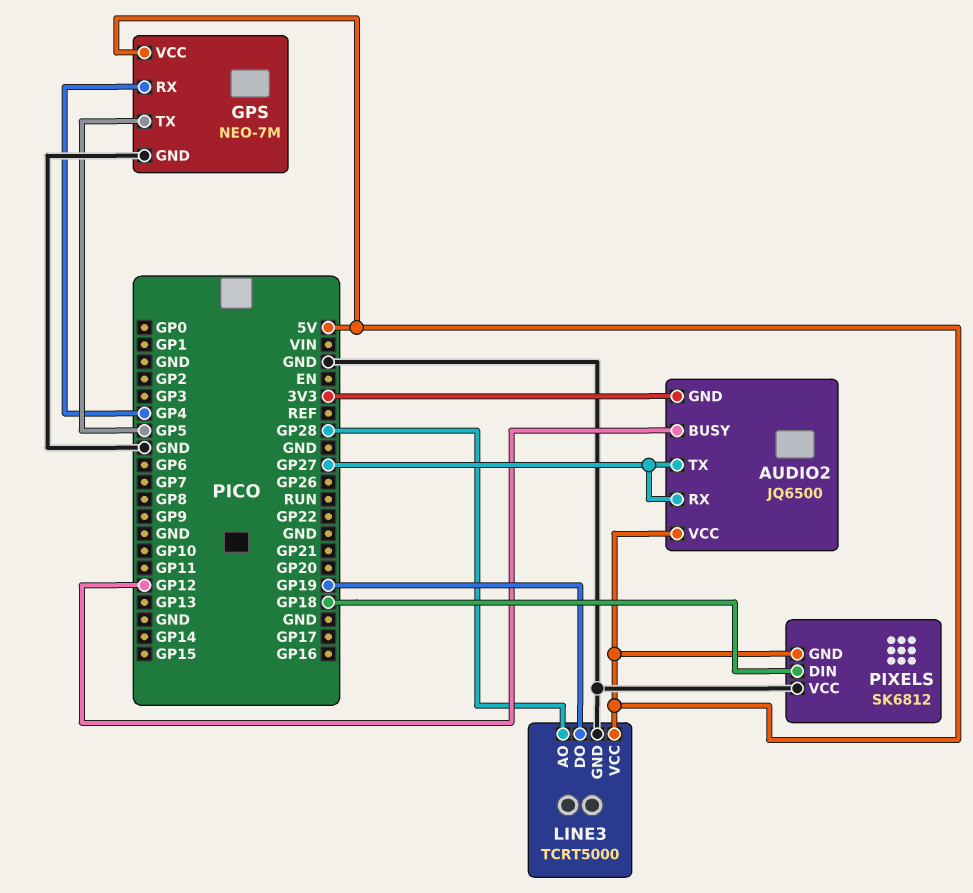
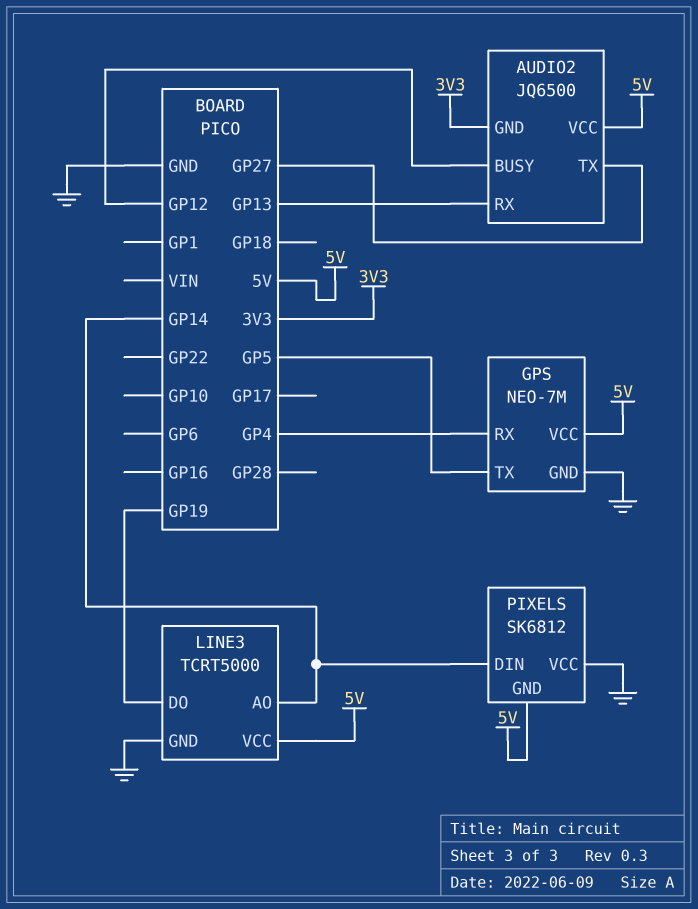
AUDIO2 pin RX: GP27 -> GP13
LINE3 pin AO: GP28 -> GP14
PIXELS pin DIN: GP18 -> GP14

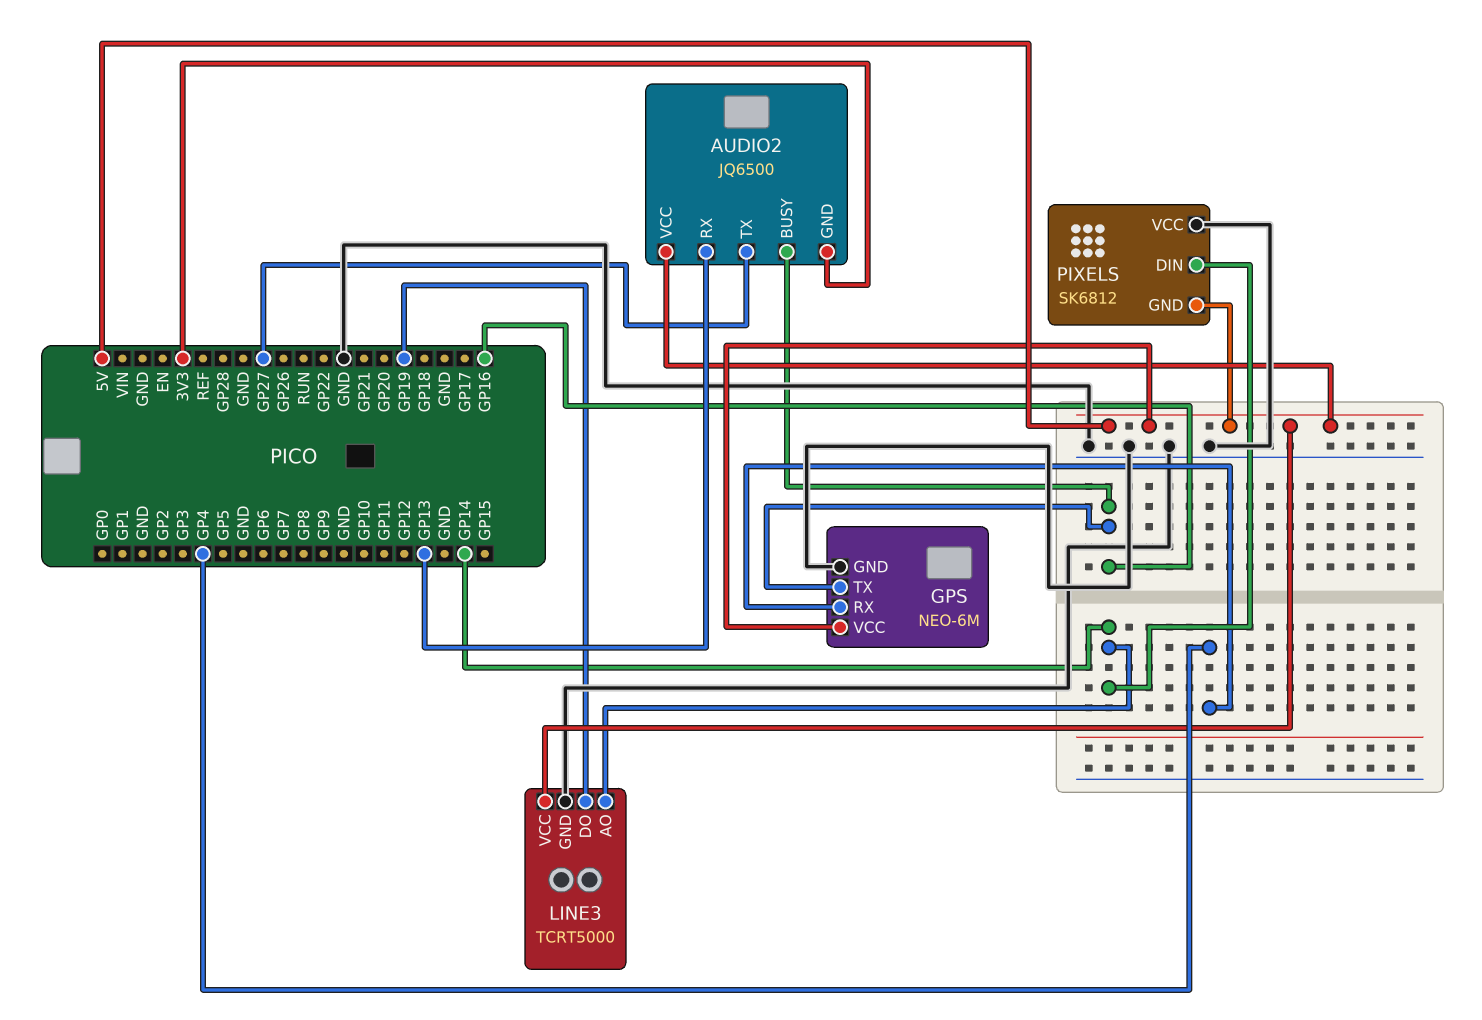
AUDIO2 pin BUSY: GP12 -> GP16
GPS: NEO-7M -> NEO-6M
GPS pin TX: GP5 -> GP16

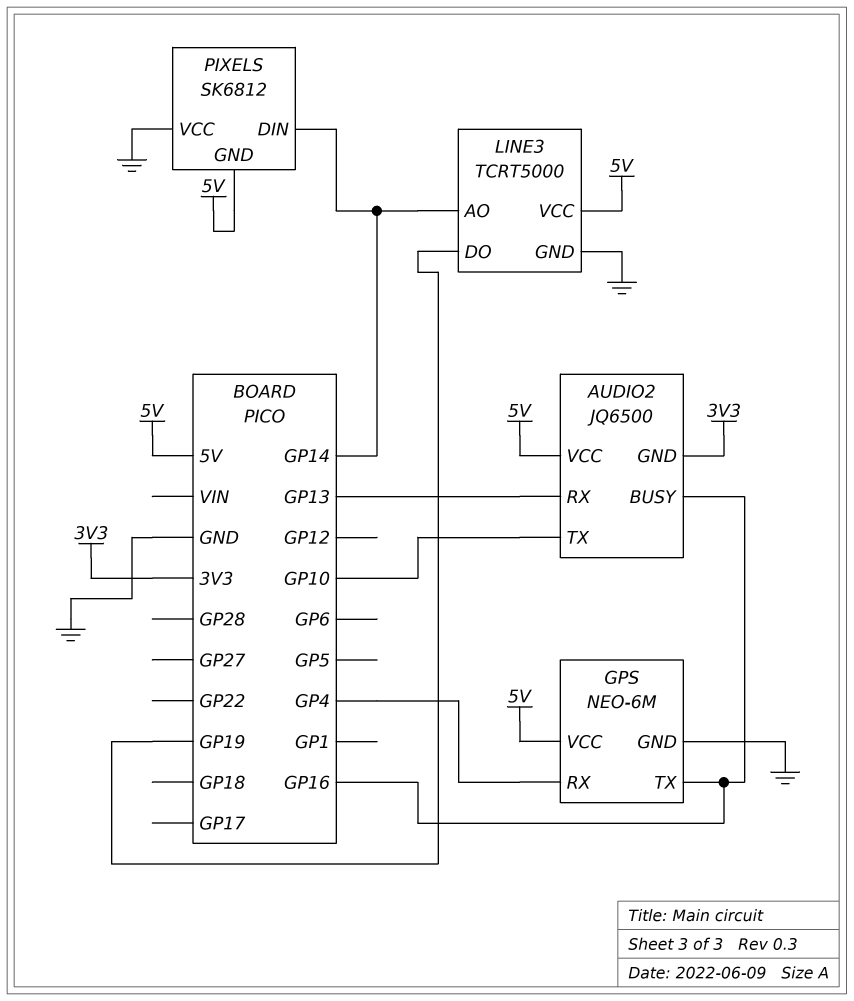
AUDIO2 pin TX: GP27 -> GP10

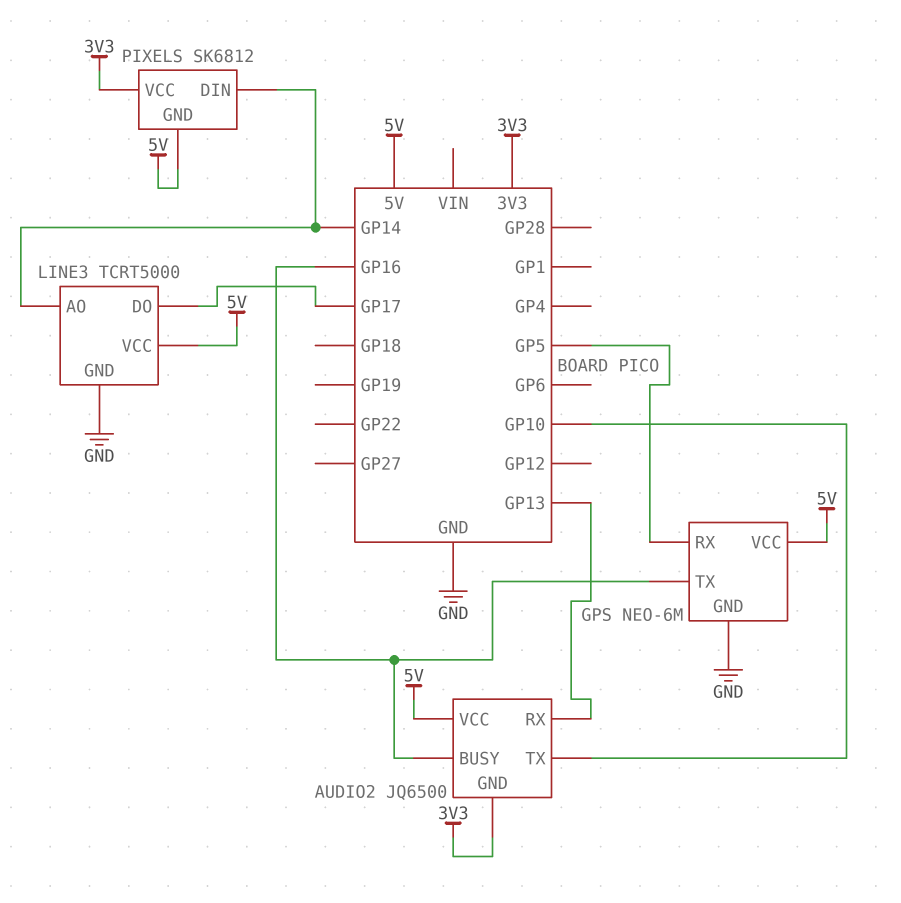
GPS pin RX: GP4 -> GP5
LINE3 pin DO: GP19 -> GP17
PIXELS pin VCC: GND -> 3V3

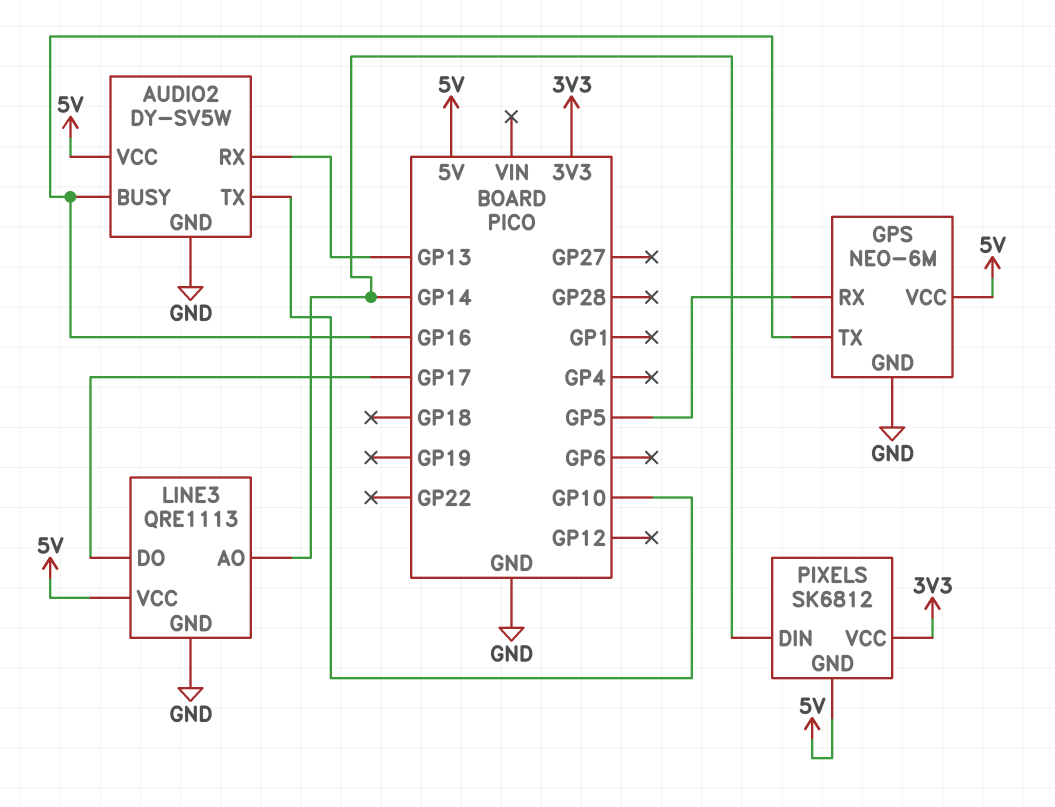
AUDIO2: JQ6500 -> DY-SV5W
AUDIO2 pin GND: 3V3 -> GND
LINE3: TCRT5000 -> QRE1113

